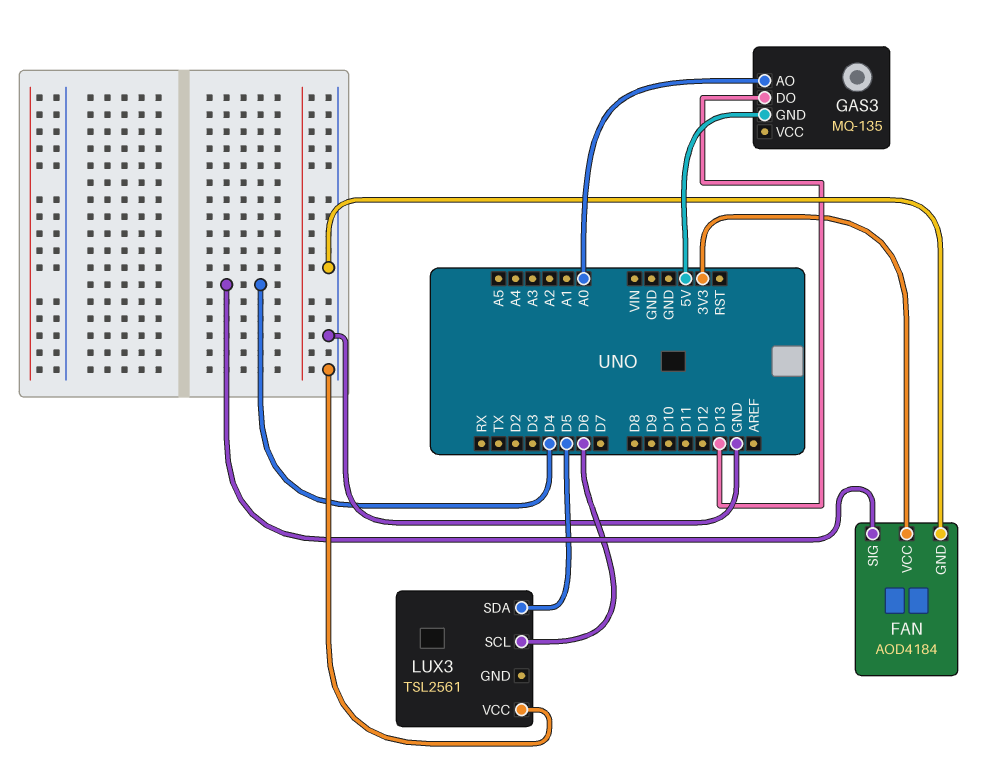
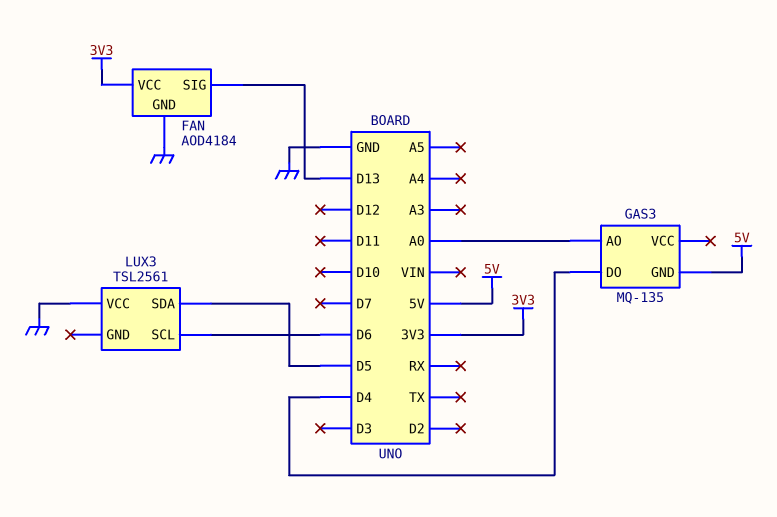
FAN pin SIG: D4 -> D13
GAS3 pin DO: D13 -> D4

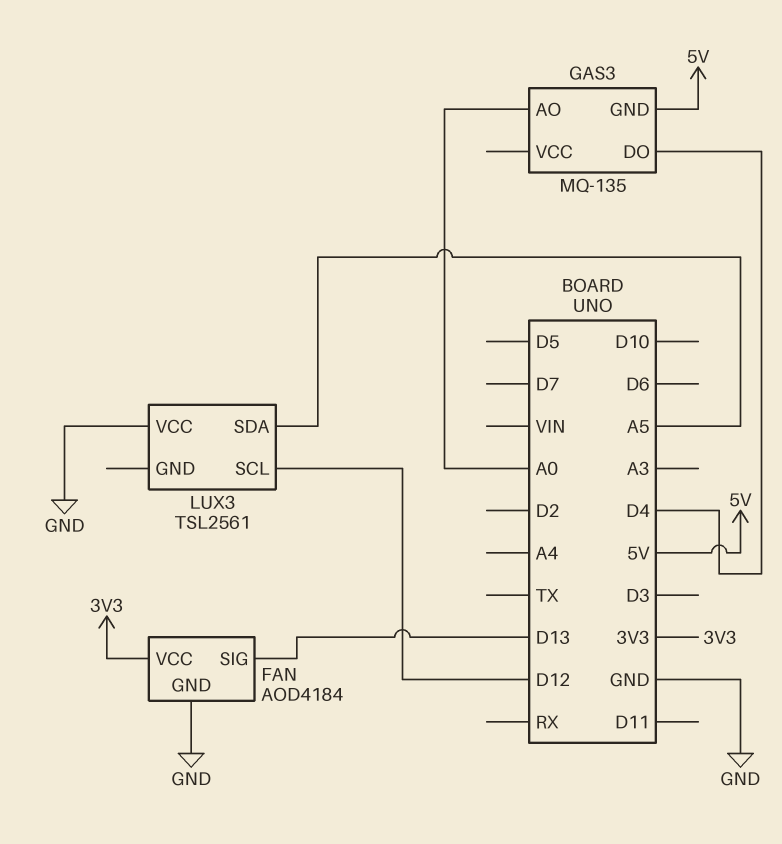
LUX3 pin SCL: D6 -> D12
LUX3 pin SDA: D5 -> A5

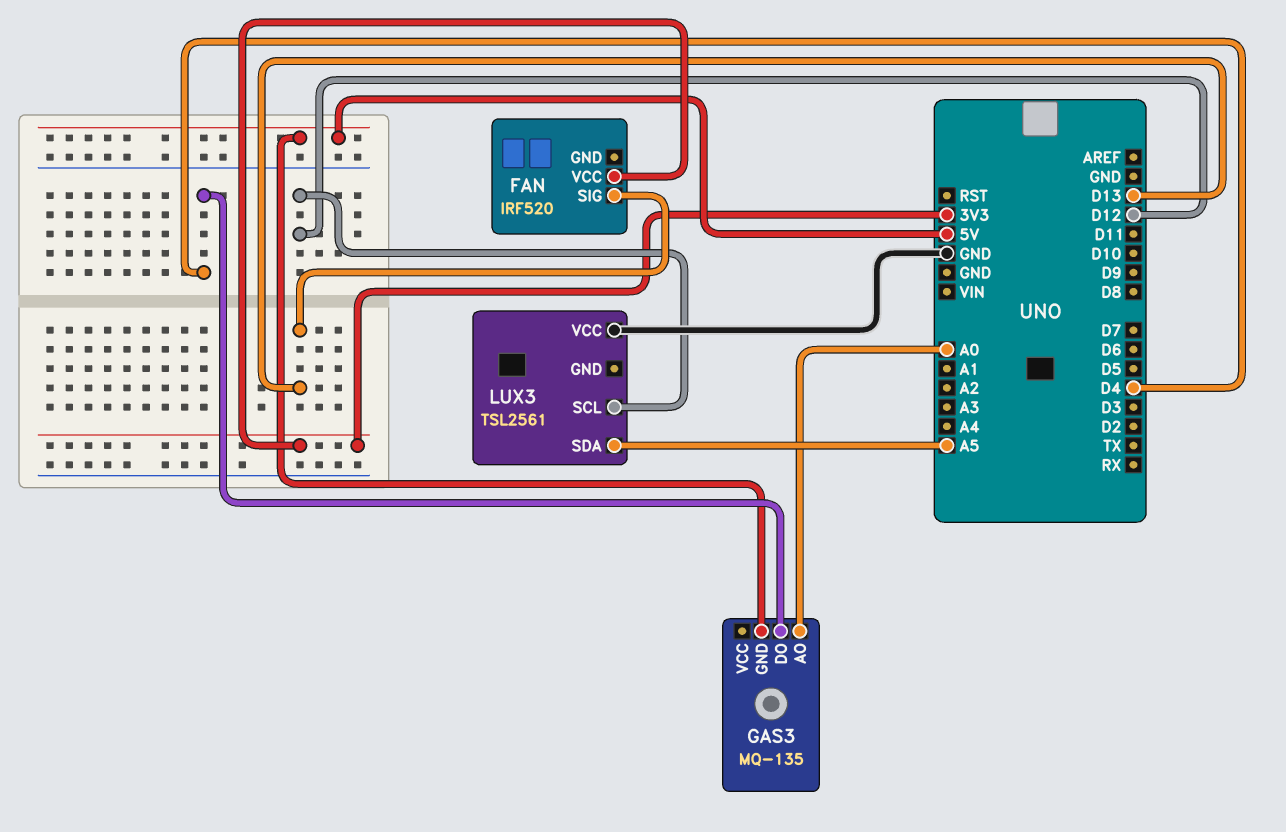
FAN: AOD4184 -> IRF520
FAN pin GND: GND -> none

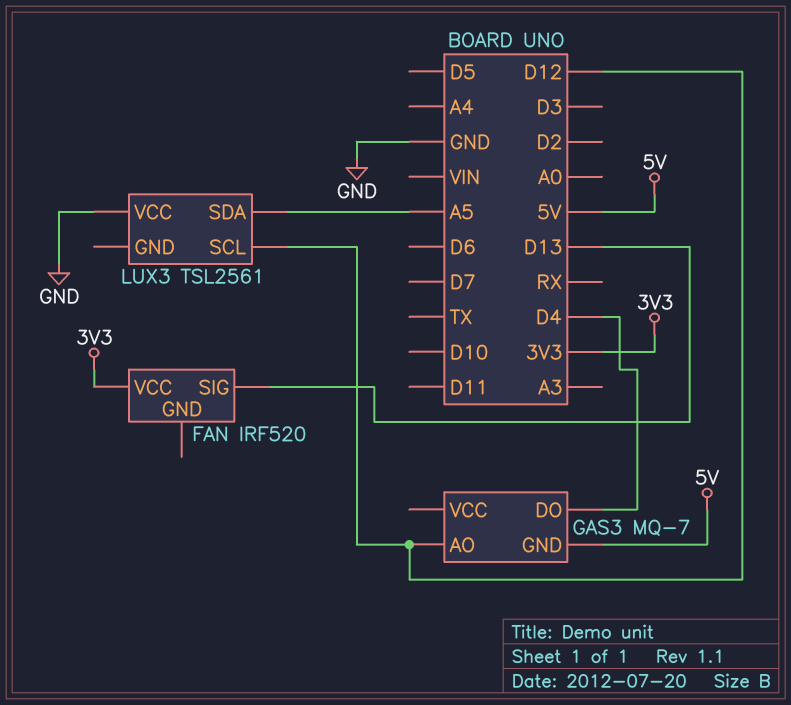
GAS3: MQ-135 -> MQ-7
GAS3 pin AO: A0 -> D12

